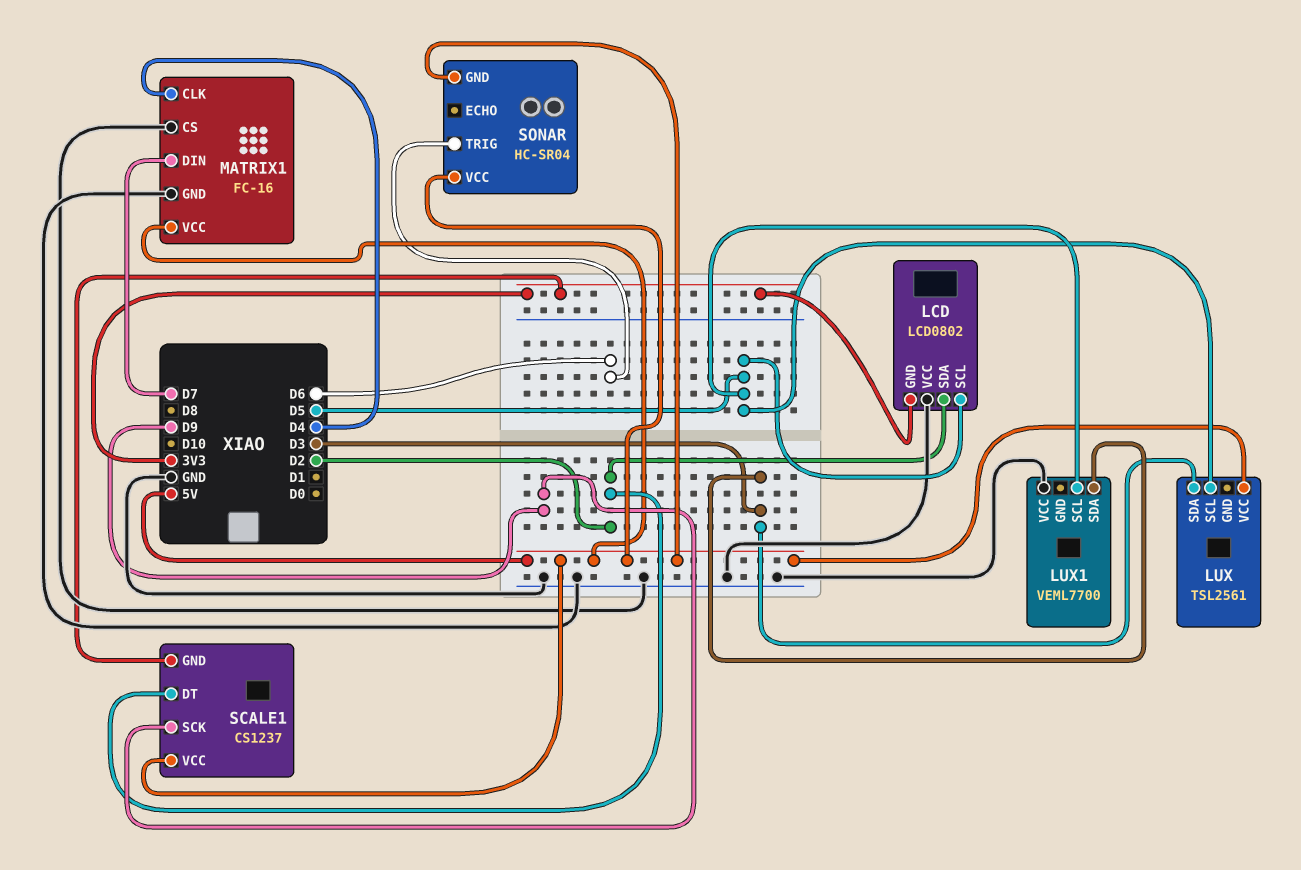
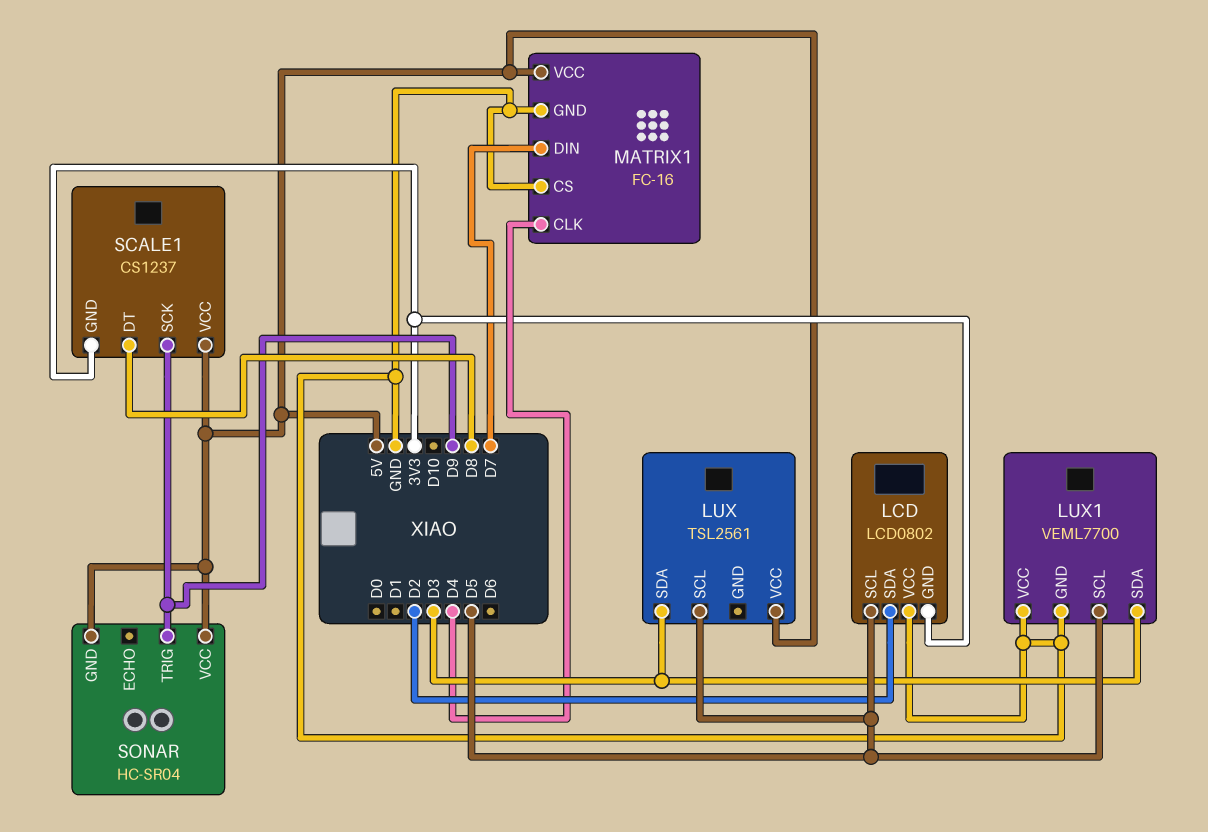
LUX1 pin GND: none -> GND
SCALE1 pin DT: D2 -> D8
SONAR pin TRIG: D6 -> D9

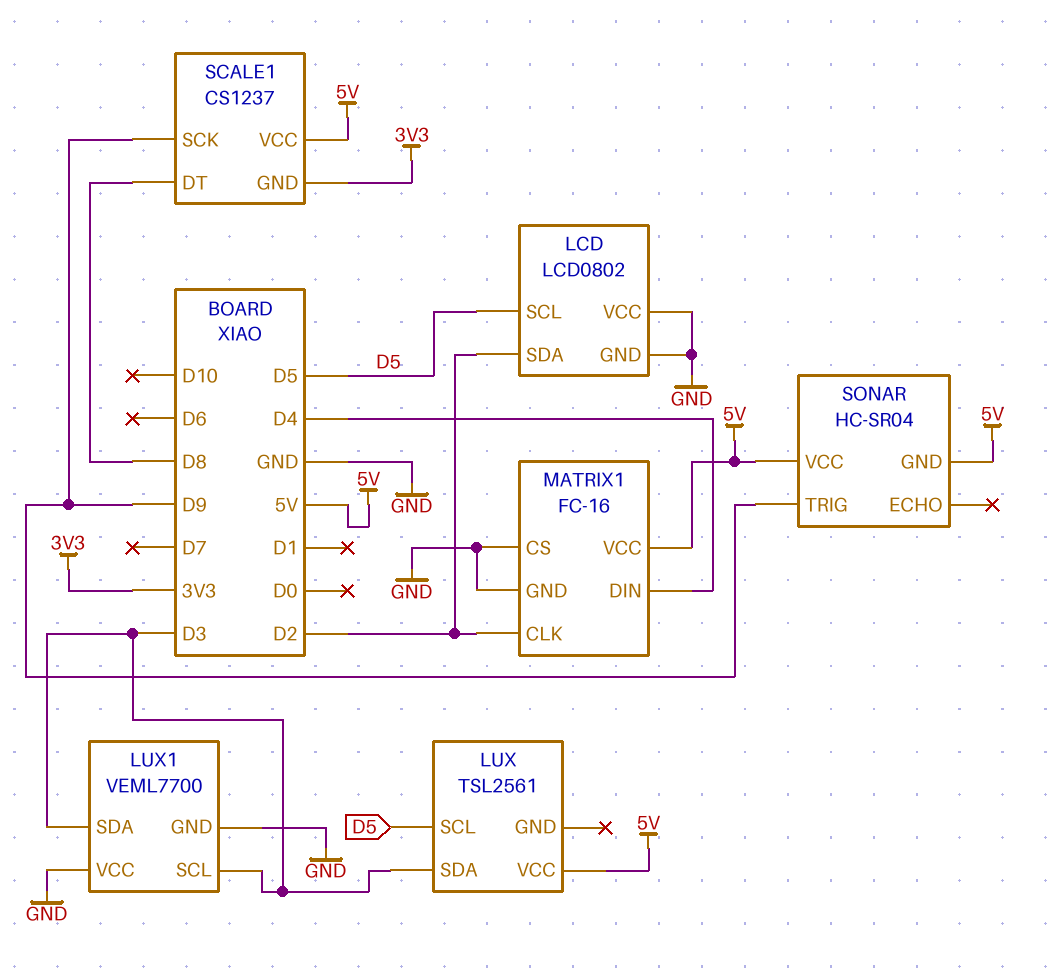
LCD pin GND: 3V3 -> GND
LUX1 pin SCL: D5 -> D3
MATRIX1 pin CLK: D4 -> D2
MATRIX1 pin DIN: D7 -> D4

